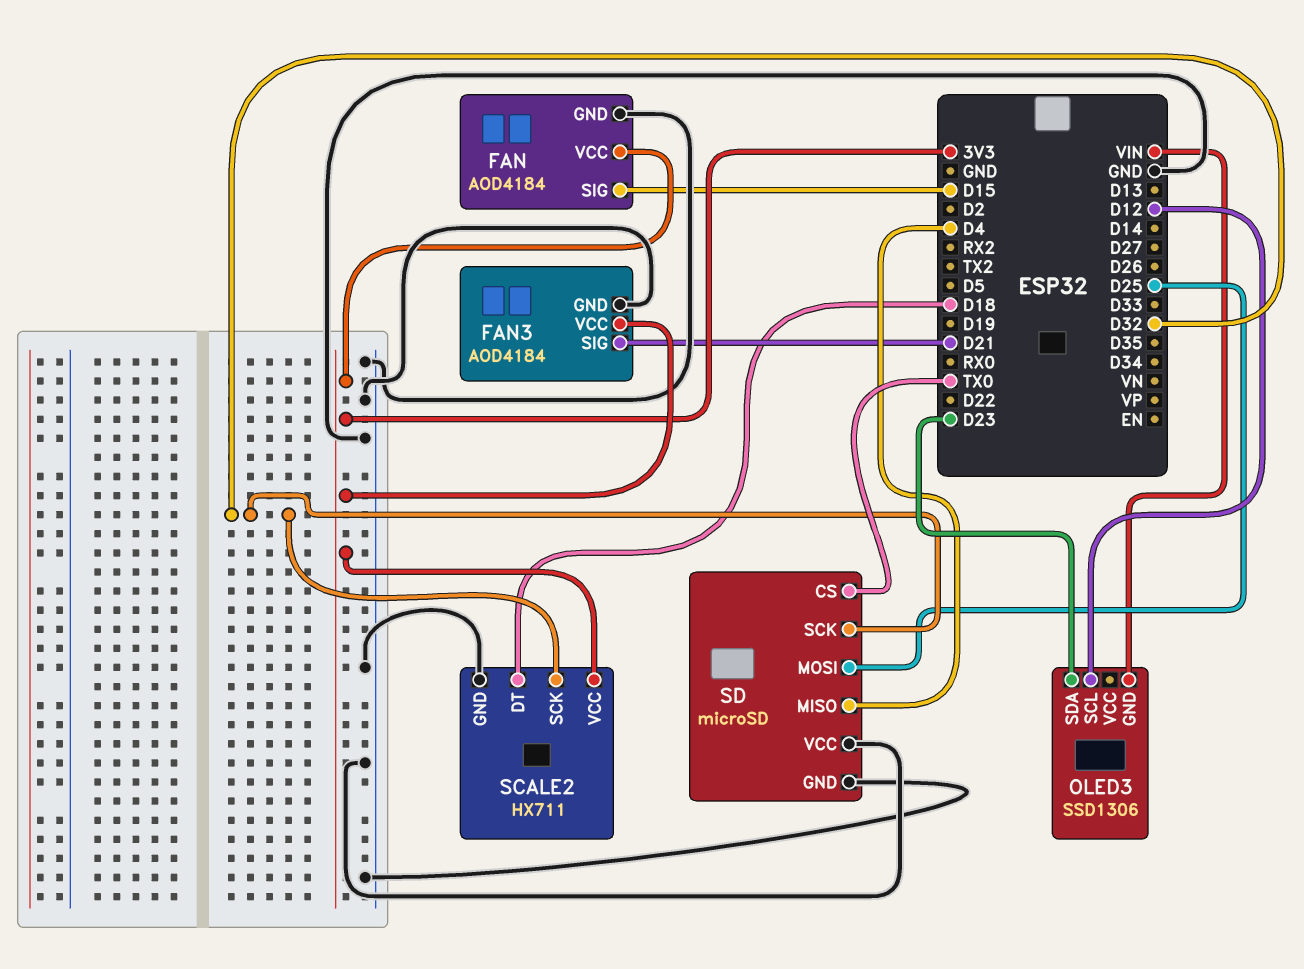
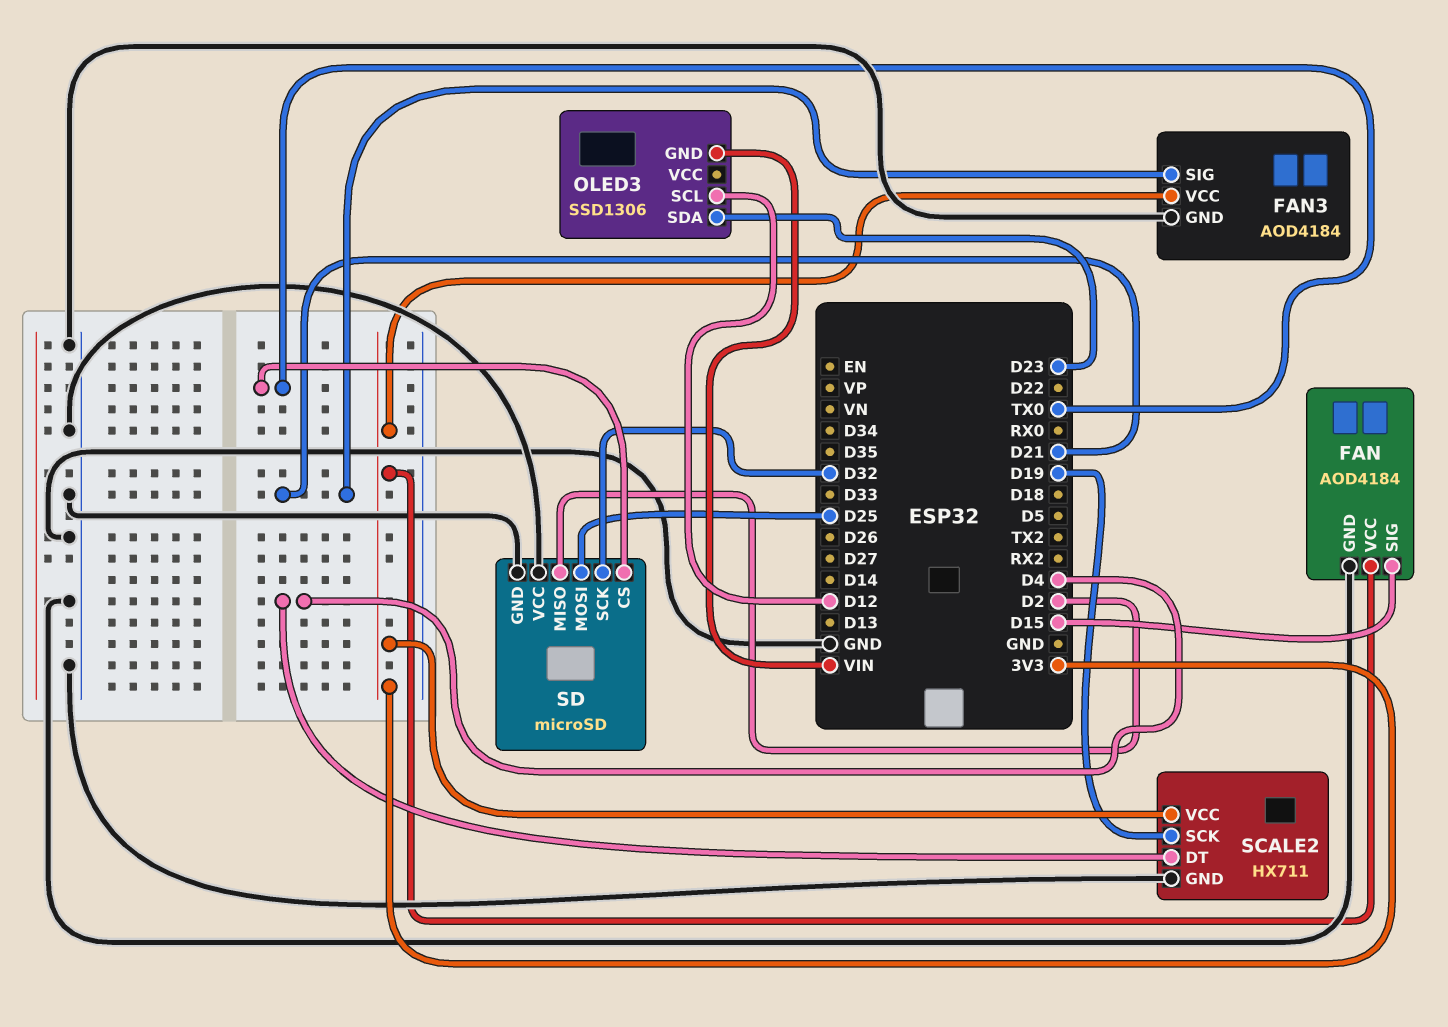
SCALE2 pin DT: D18 -> D4
SCALE2 pin SCK: D32 -> D19
SD pin MISO: D4 -> D2

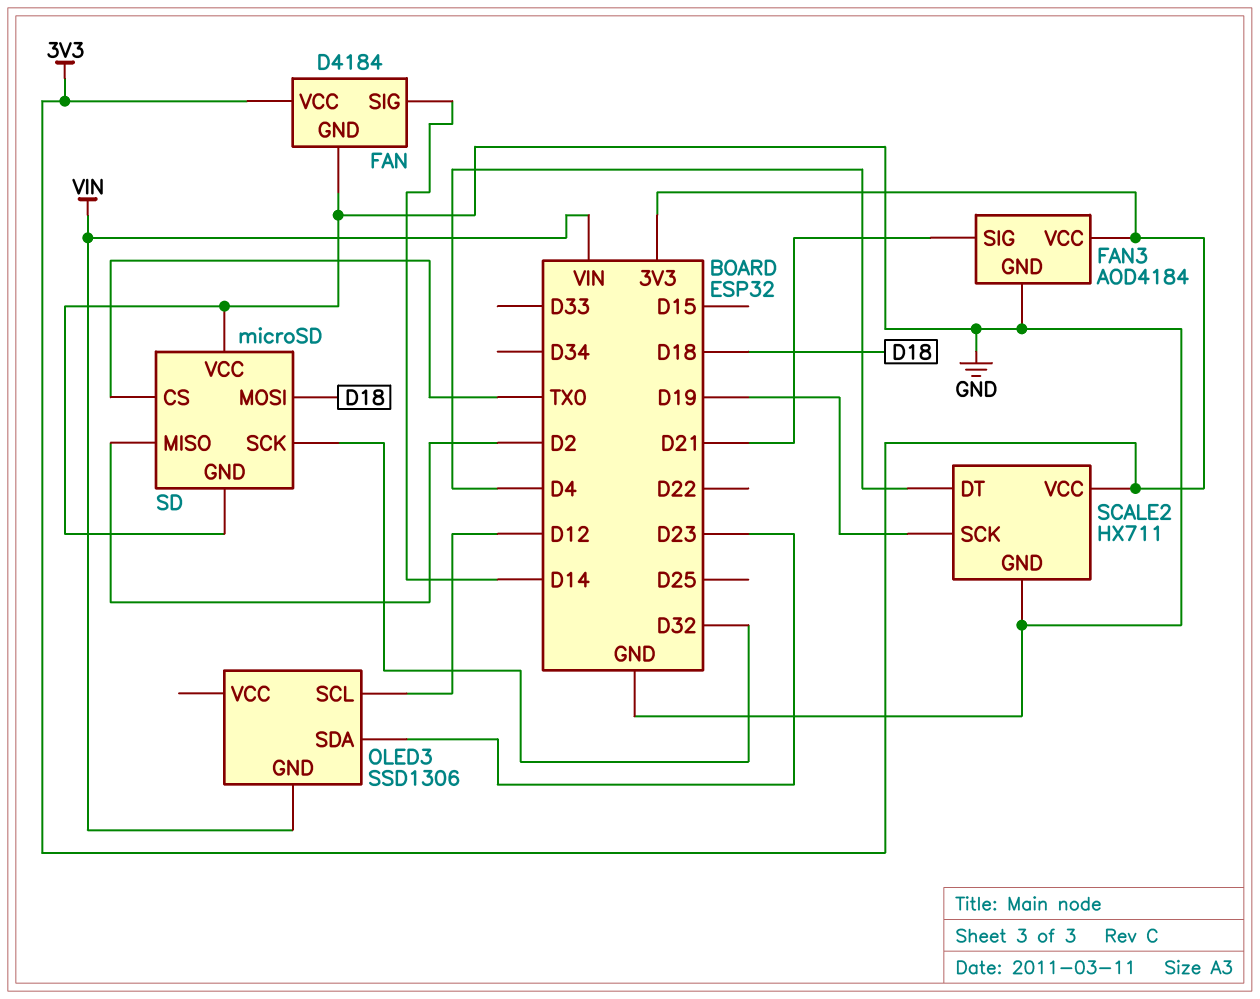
FAN: AOD4184 -> D4184
FAN pin SIG: D15 -> D14
SD pin MOSI: D25 -> D18

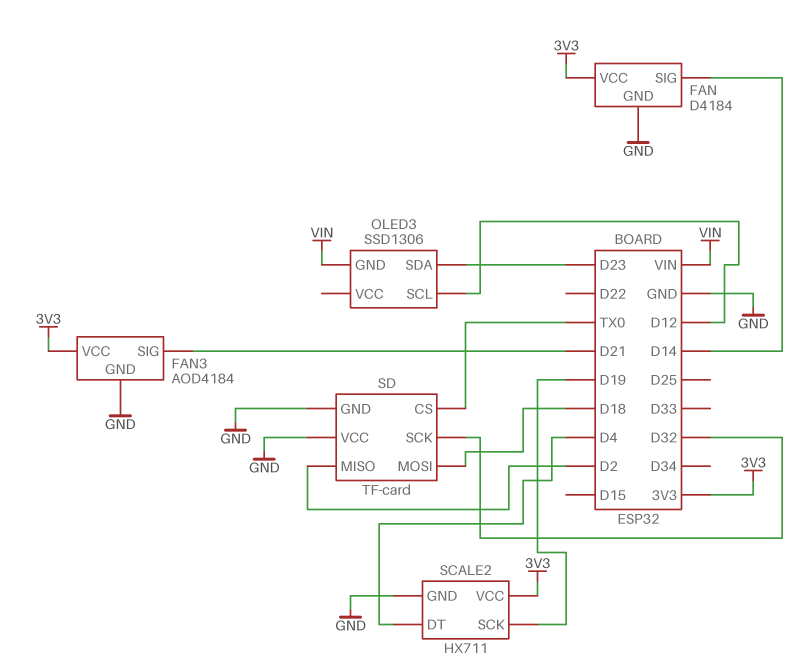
SD: microSD -> TF-card

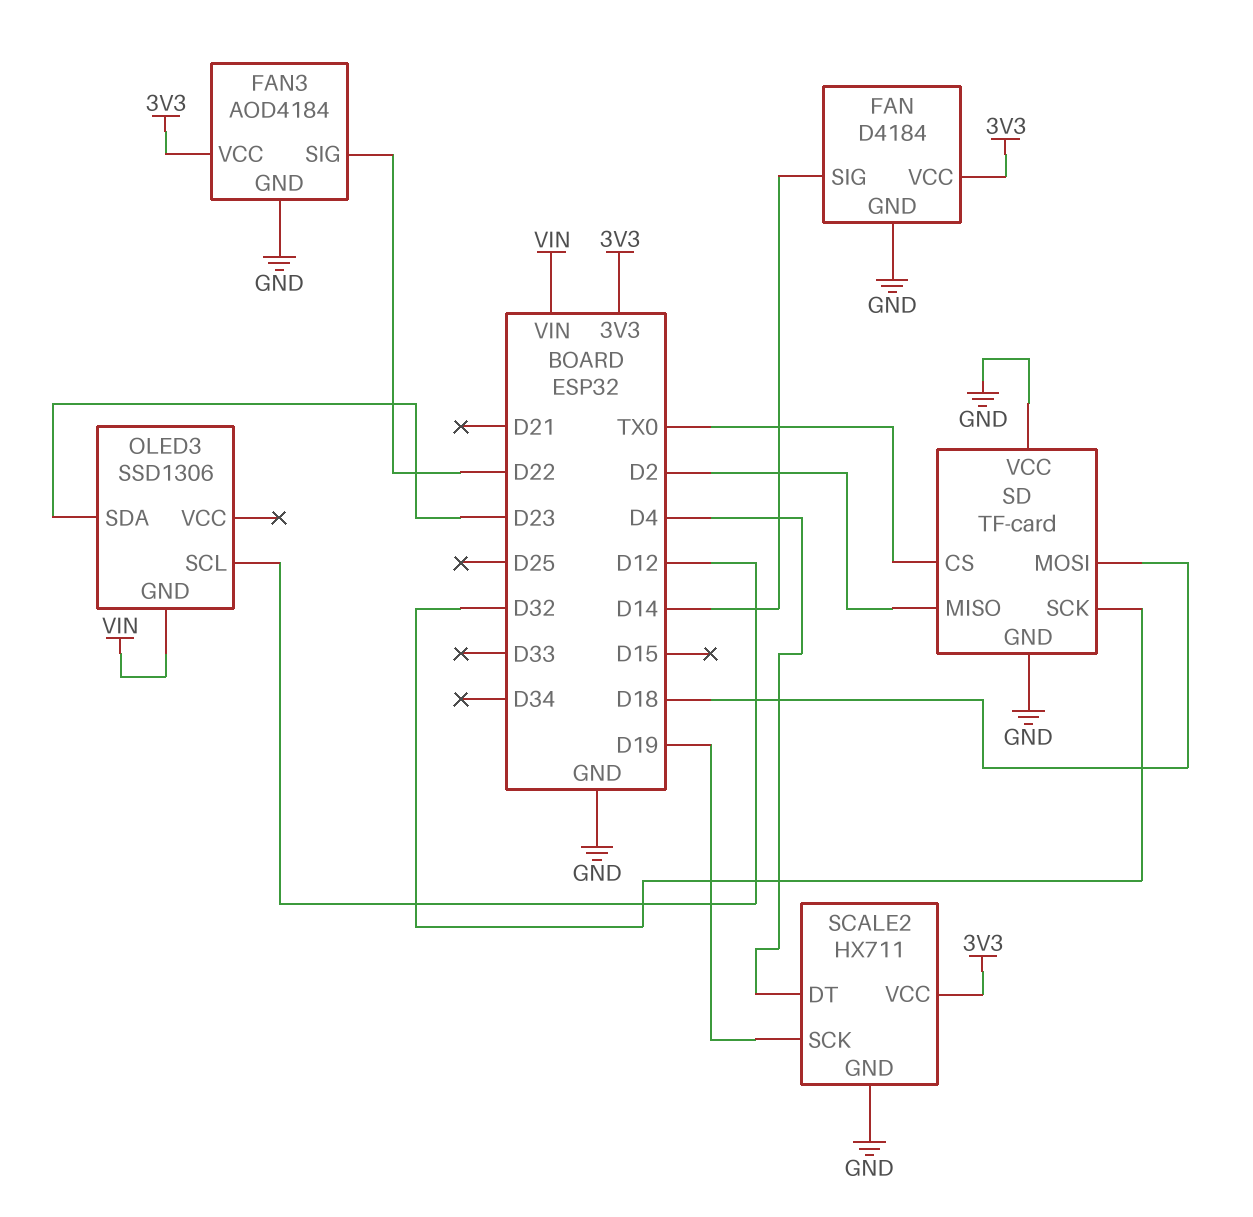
FAN3 pin SIG: D21 -> D22

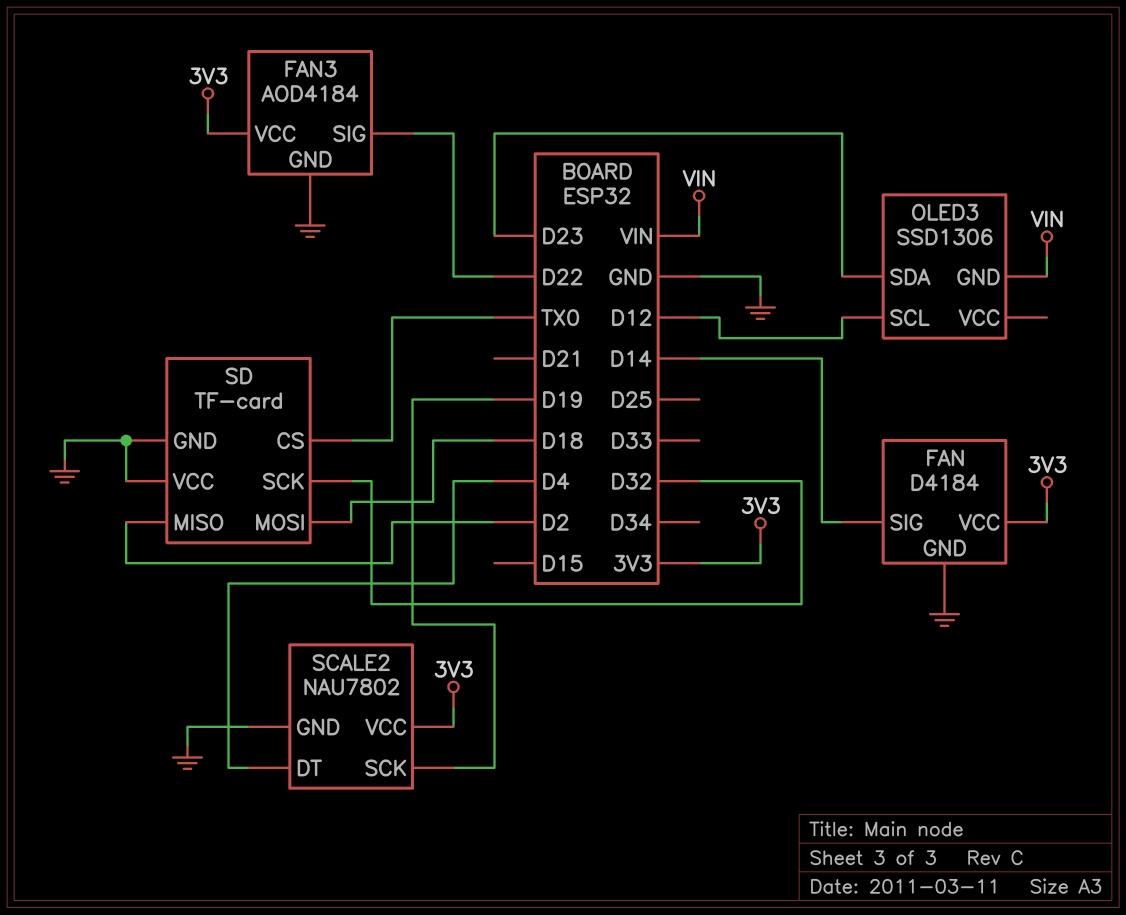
SCALE2: HX711 -> NAU7802

